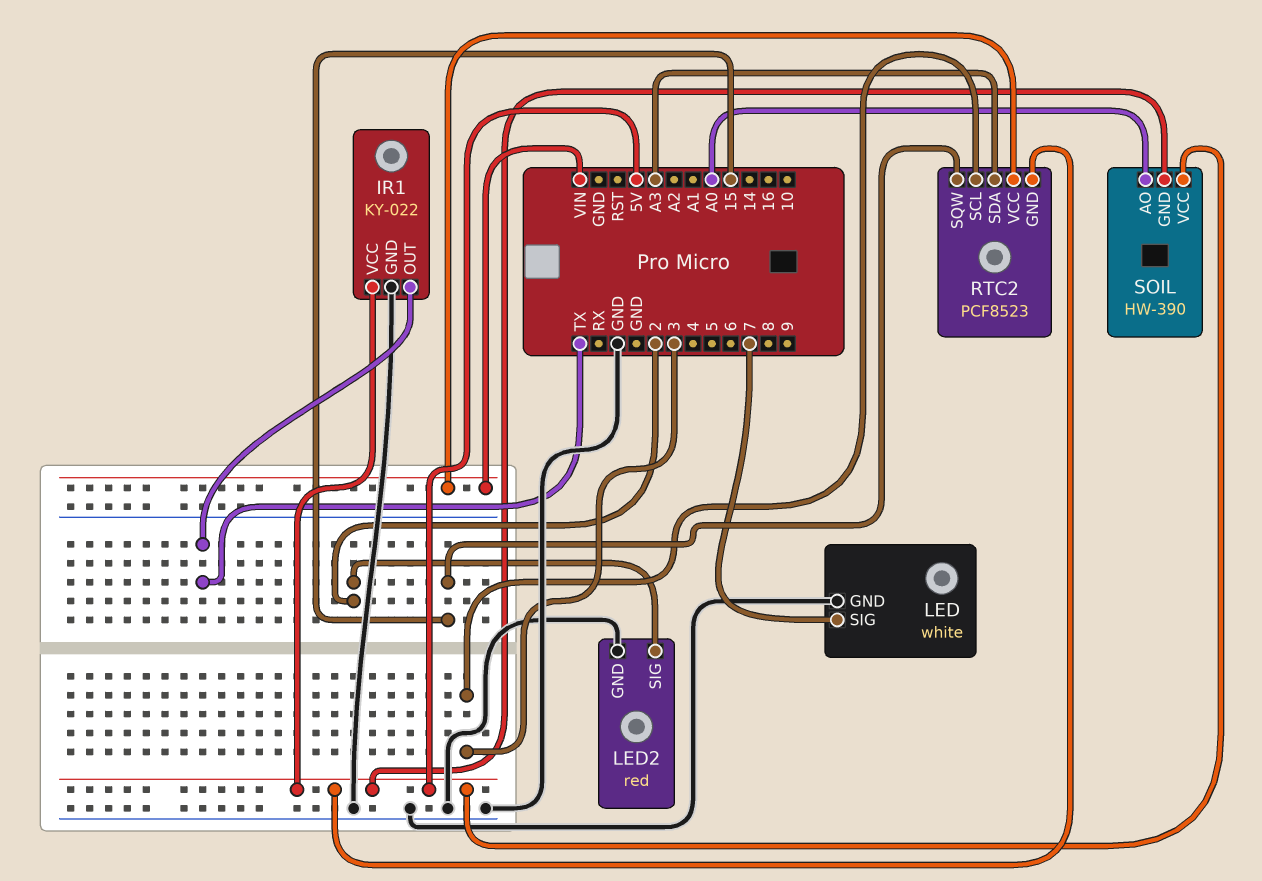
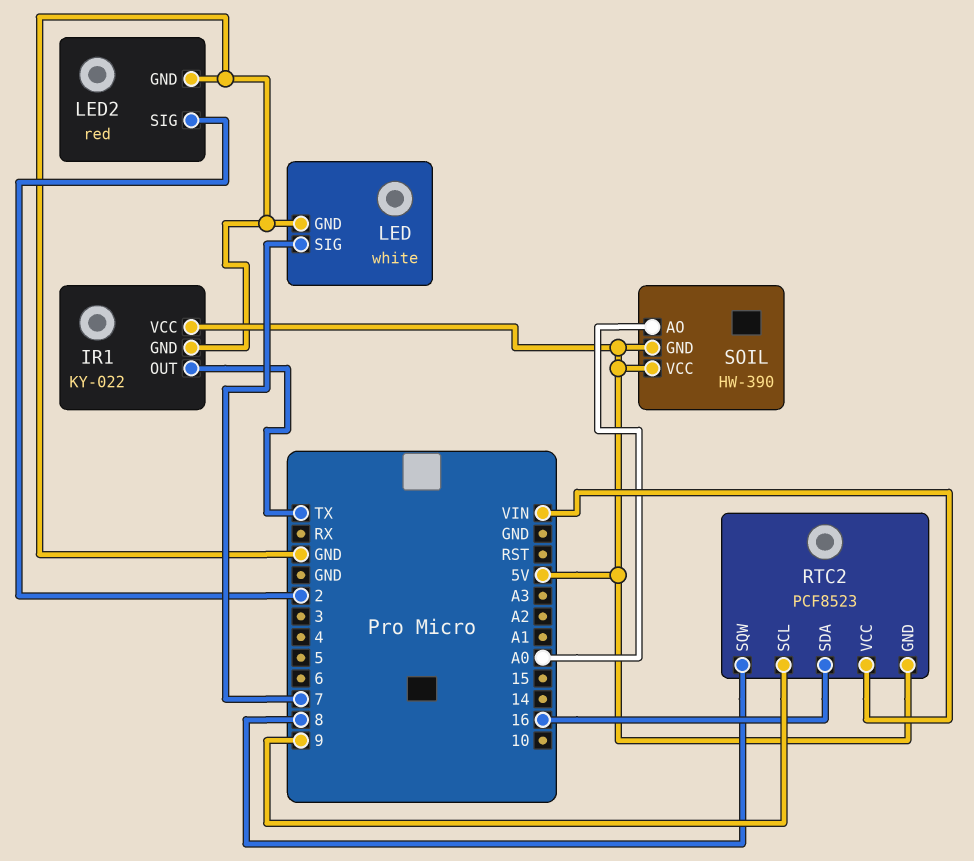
RTC2 pin SCL: 3 -> 9
RTC2 pin SDA: A3 -> 16
RTC2 pin SQW: 15 -> 8

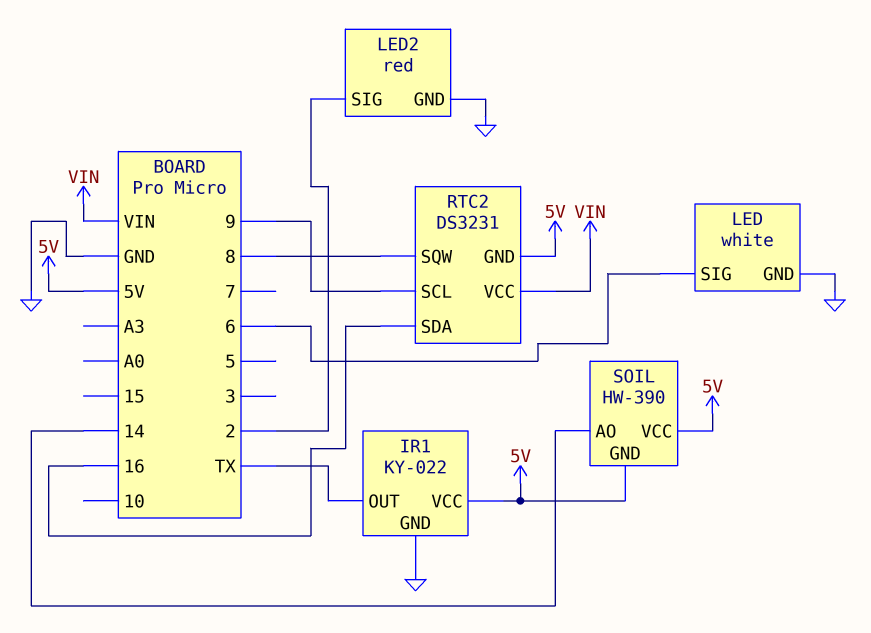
LED pin SIG: 7 -> 6
RTC2: PCF8523 -> DS3231
SOIL pin AO: A0 -> 14

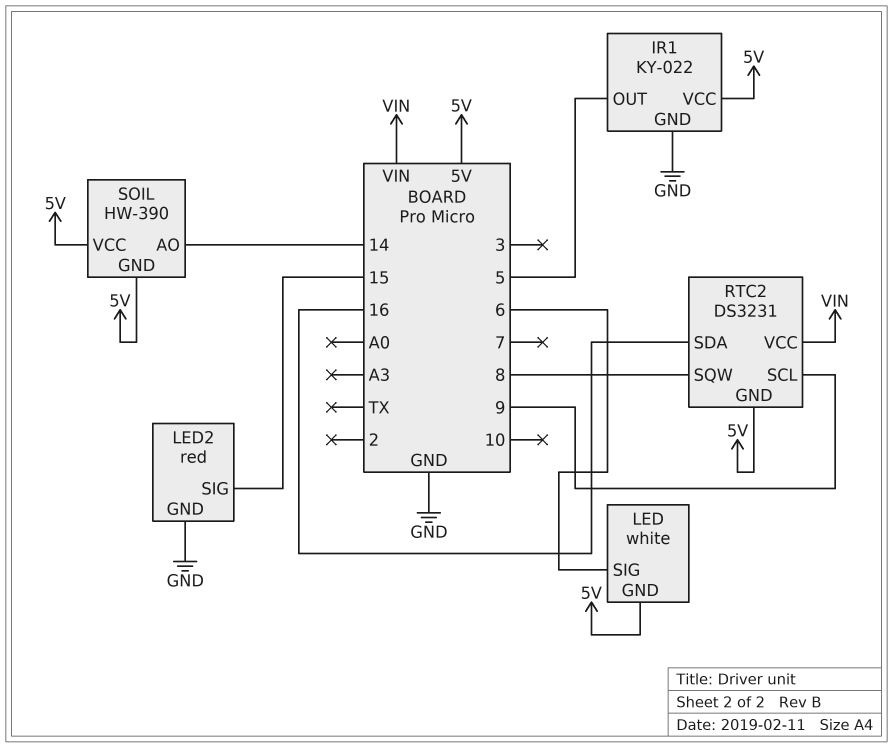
IR1 pin OUT: TX -> 5
LED pin GND: GND -> 5V
LED2 pin SIG: 2 -> 15

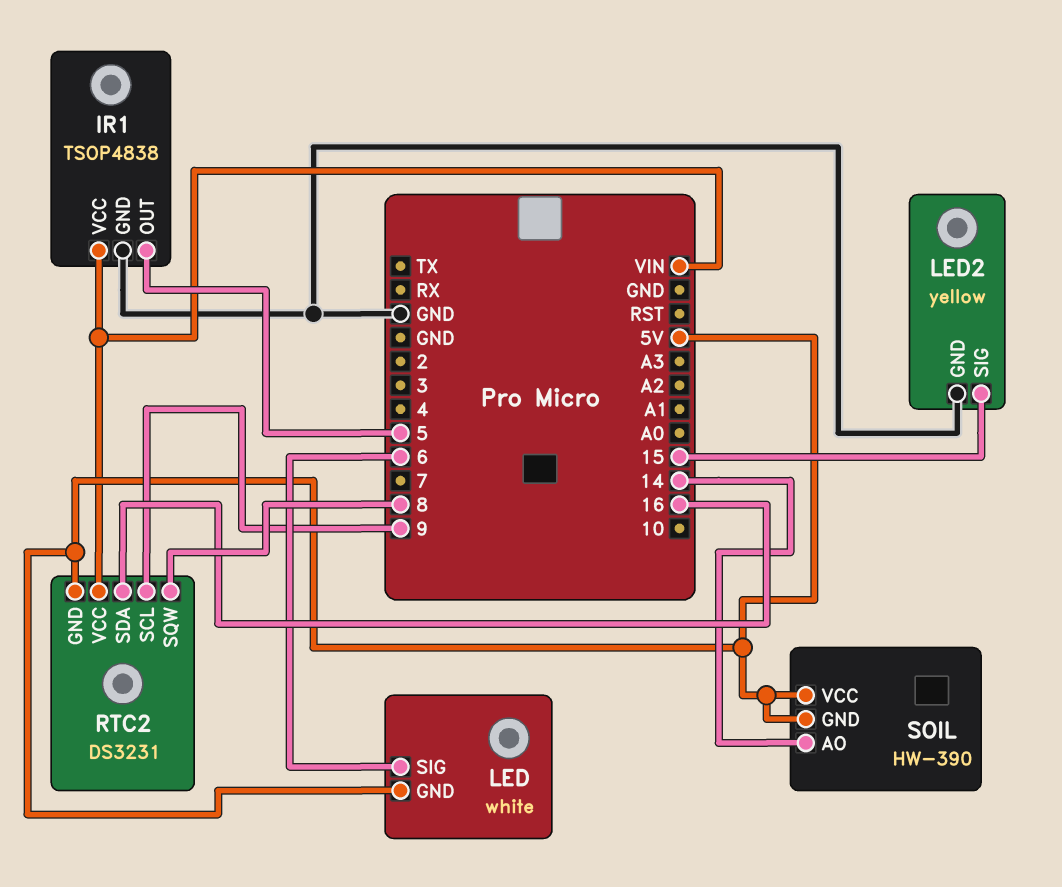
IR1: KY-022 -> TSOP4838
IR1 pin VCC: 5V -> VIN
LED2: red -> yellow

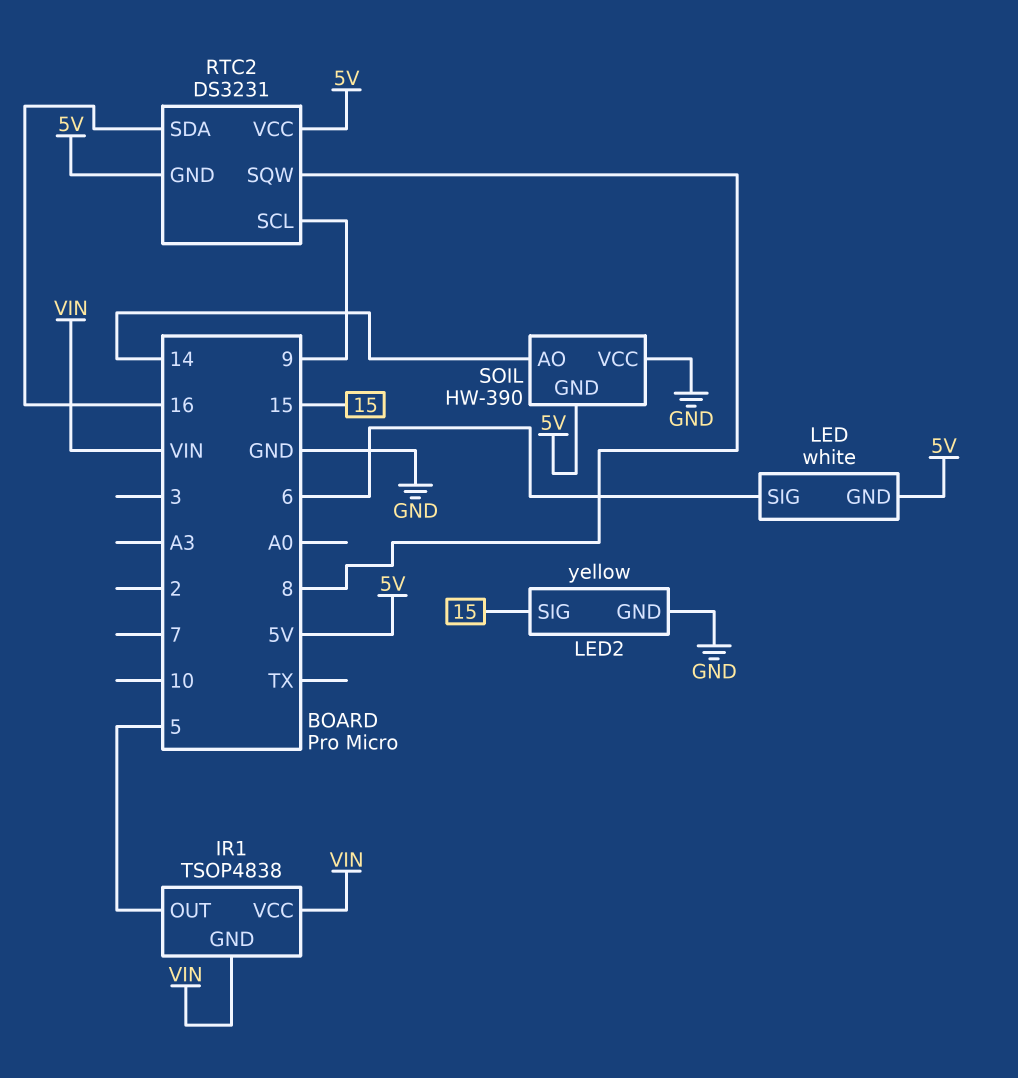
IR1 pin GND: GND -> VIN
RTC2 pin VCC: VIN -> 5V
SOIL pin VCC: 5V -> GND

